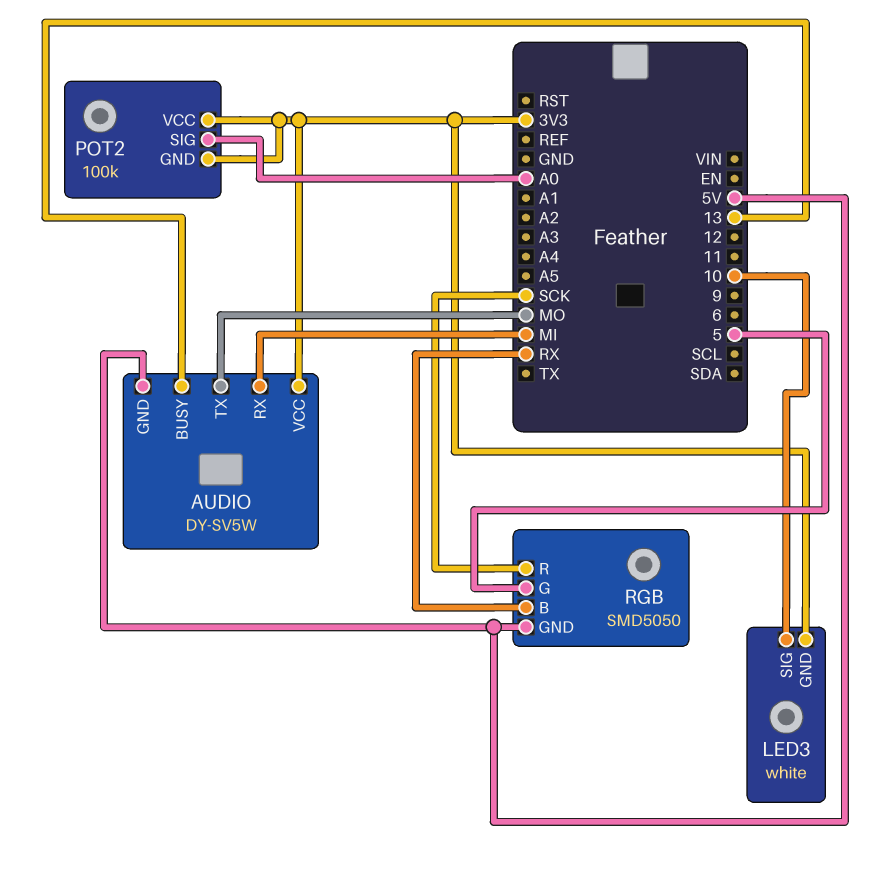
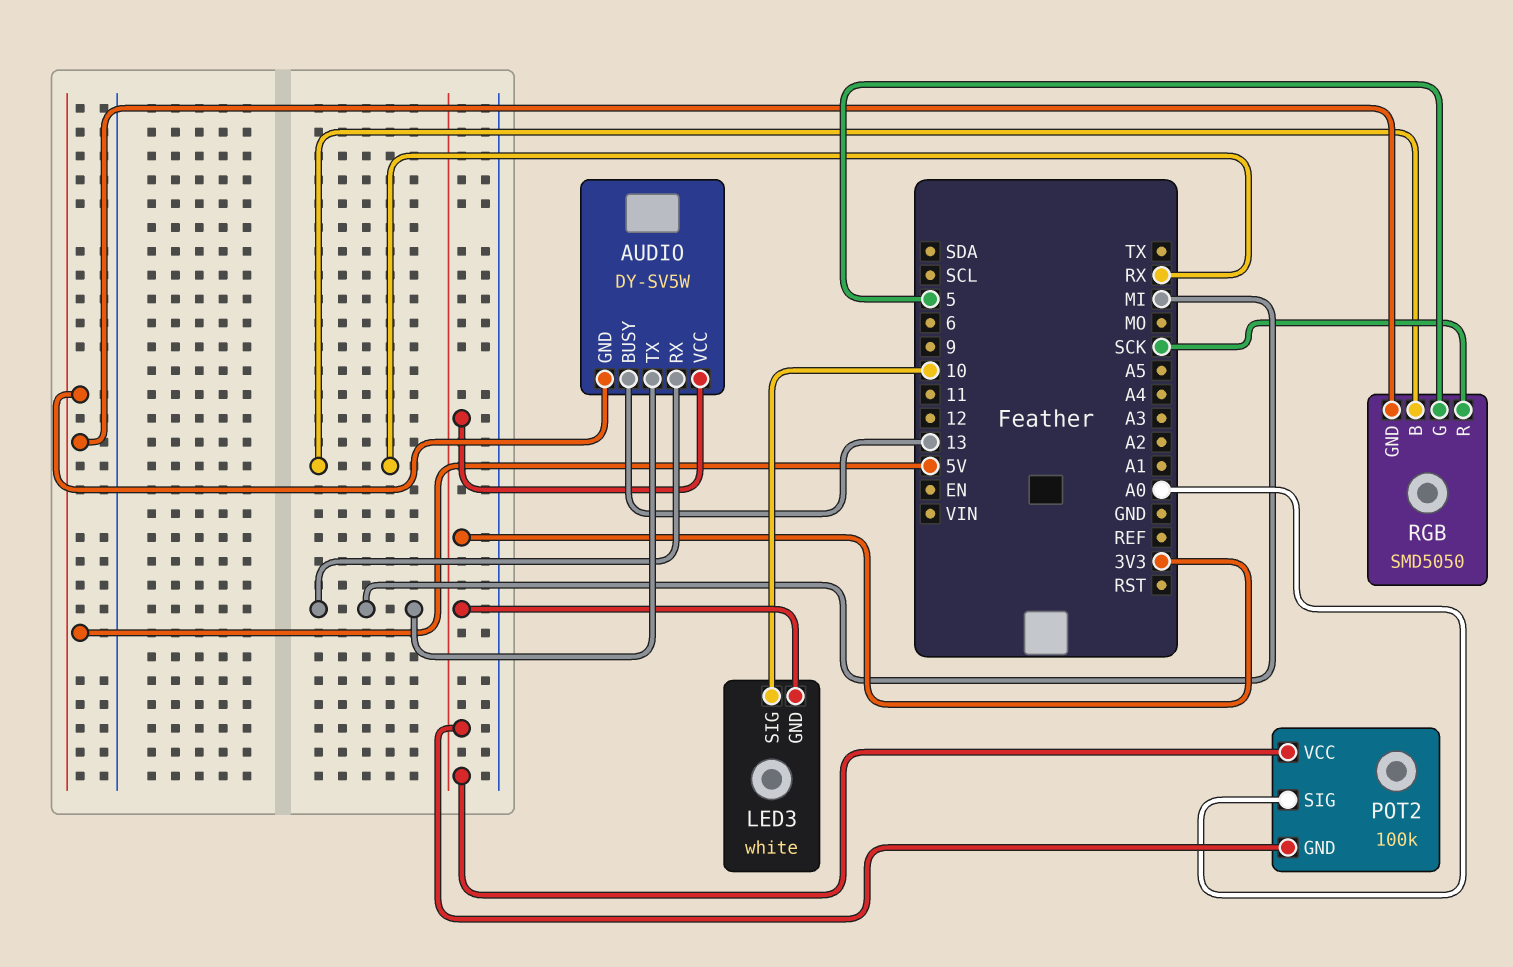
AUDIO pin TX: MO -> MI

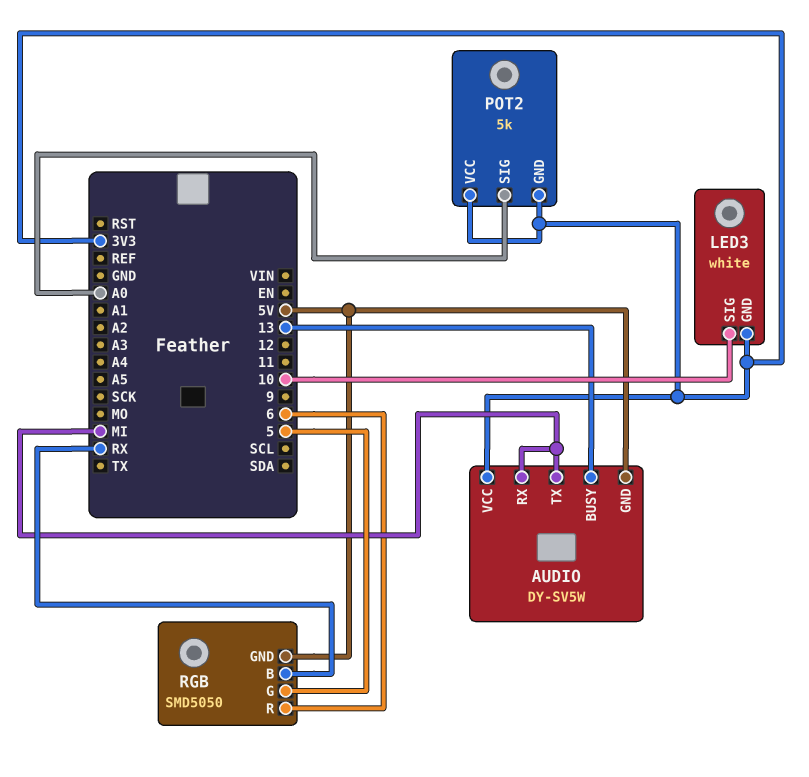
POT2: 100k -> 5k
RGB pin R: SCK -> 6

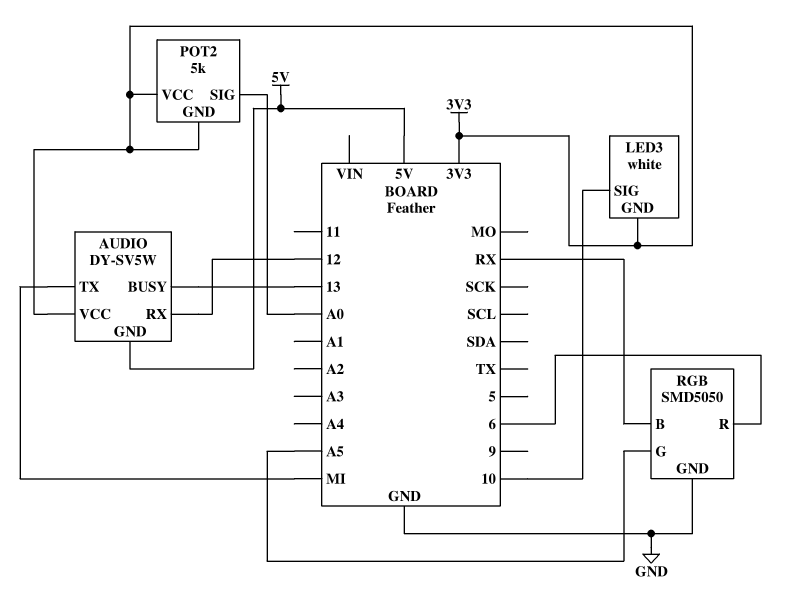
AUDIO pin RX: MI -> 12
RGB pin G: 5 -> A5
RGB pin GND: 5V -> GND

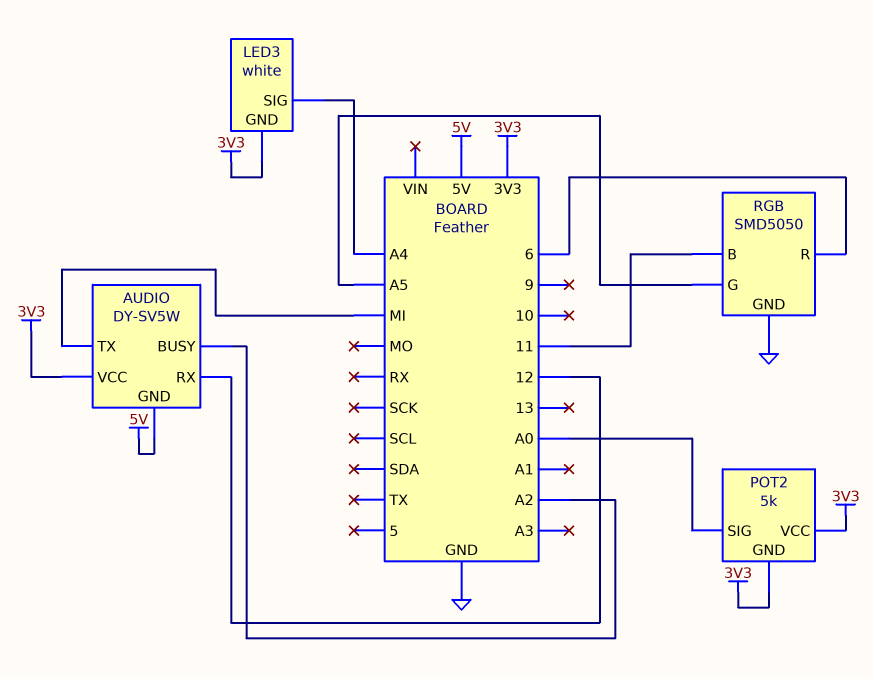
AUDIO pin BUSY: 13 -> A2
LED3 pin SIG: 10 -> A4
RGB pin B: RX -> 11

